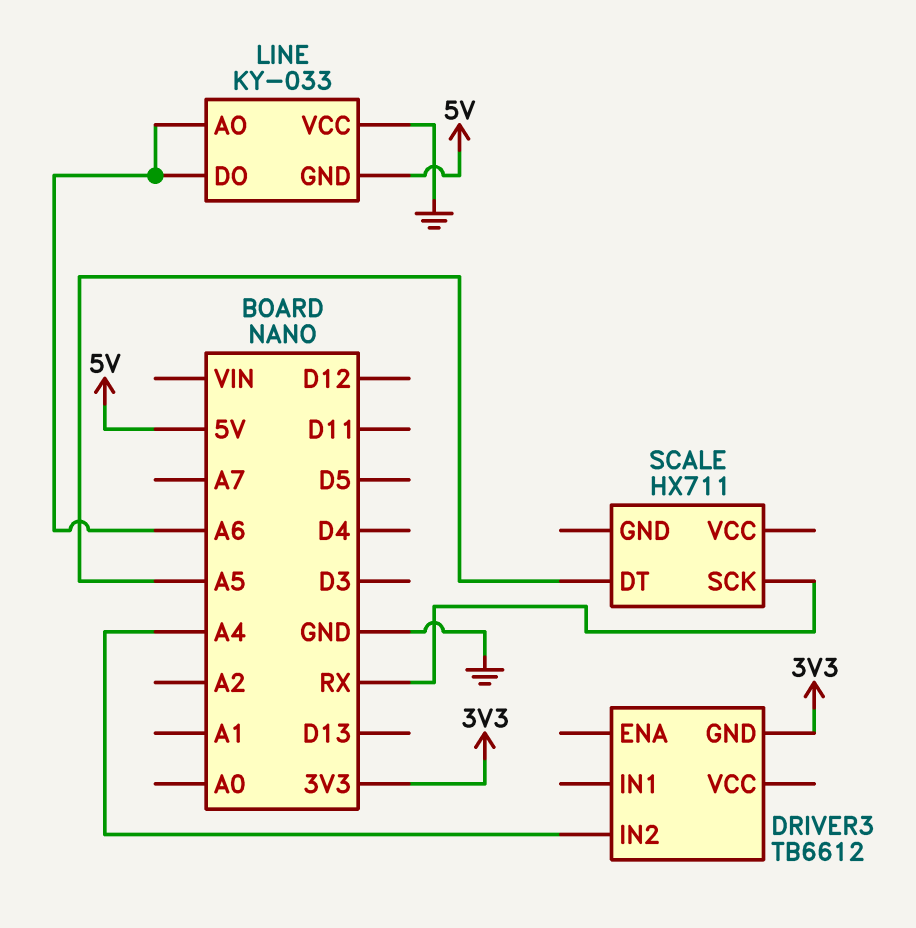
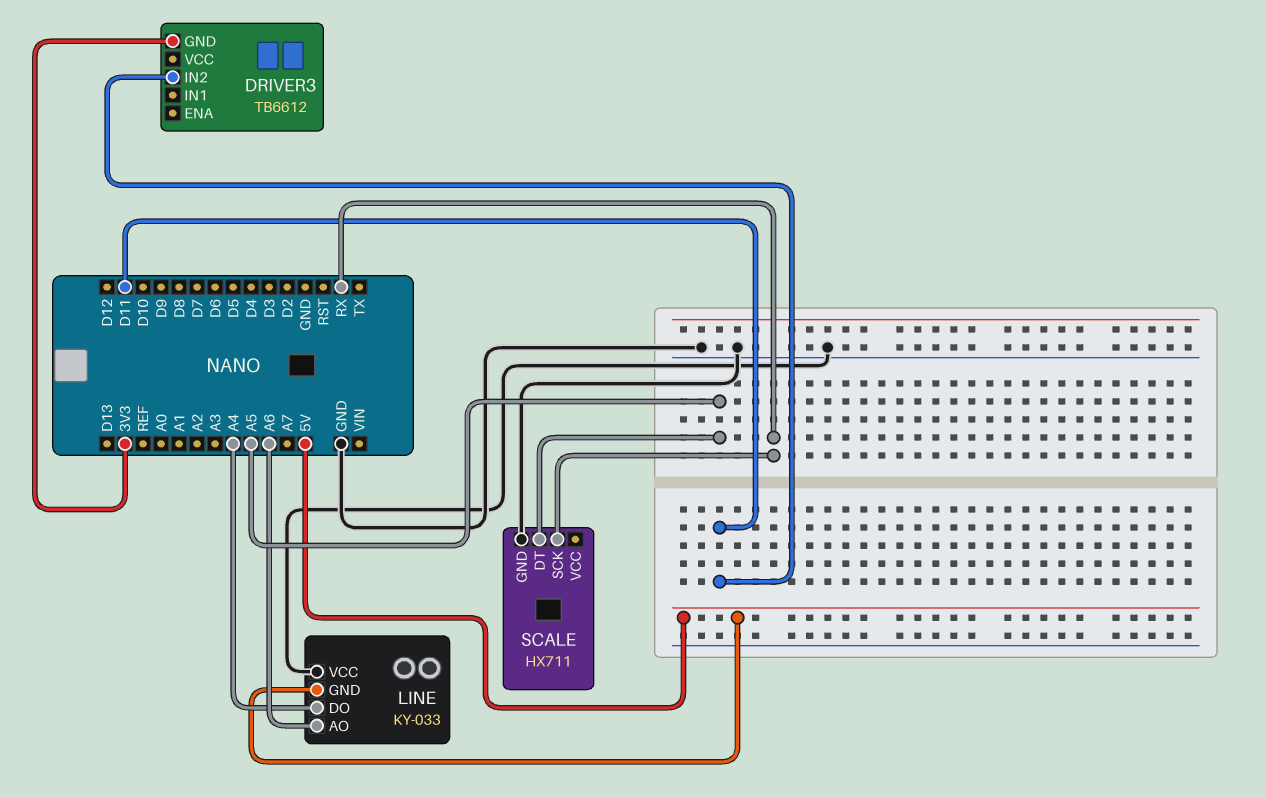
DRIVER3 pin IN2: A4 -> D11
LINE pin DO: A6 -> A4
SCALE pin GND: none -> GND

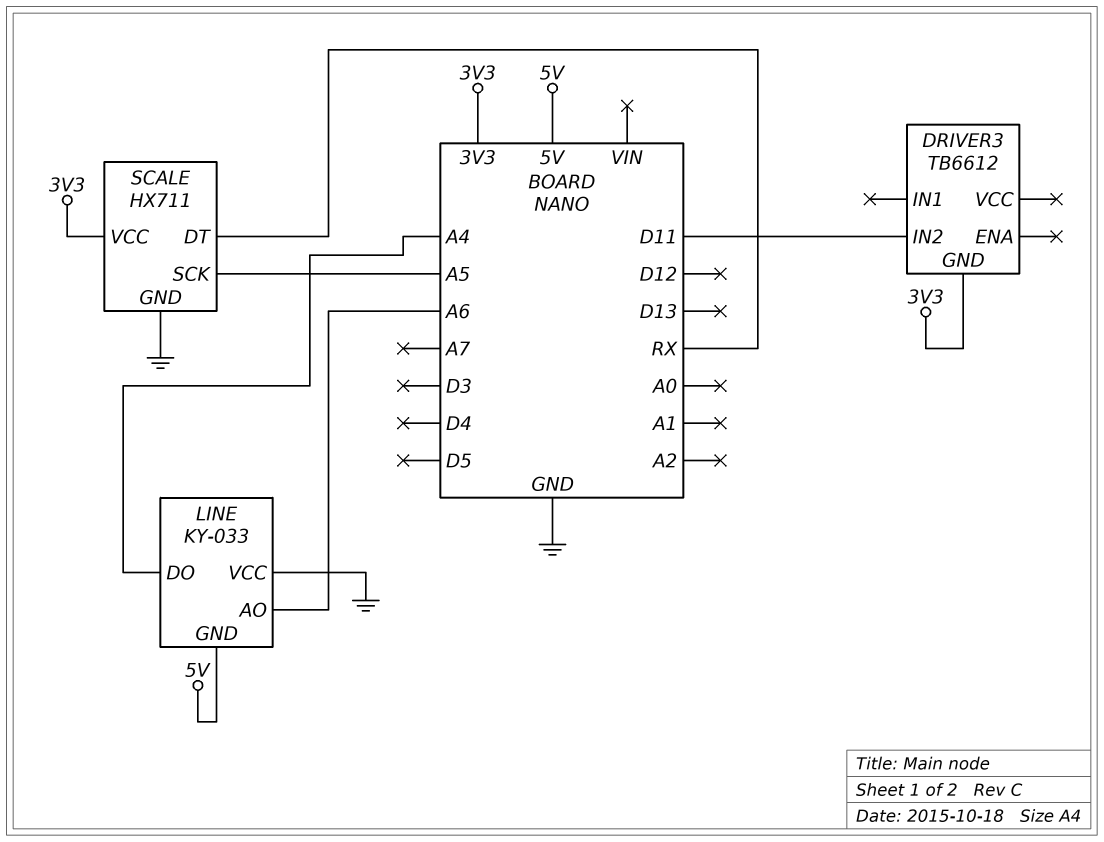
SCALE pin DT: A5 -> RX
SCALE pin SCK: RX -> A5
SCALE pin VCC: none -> 3V3

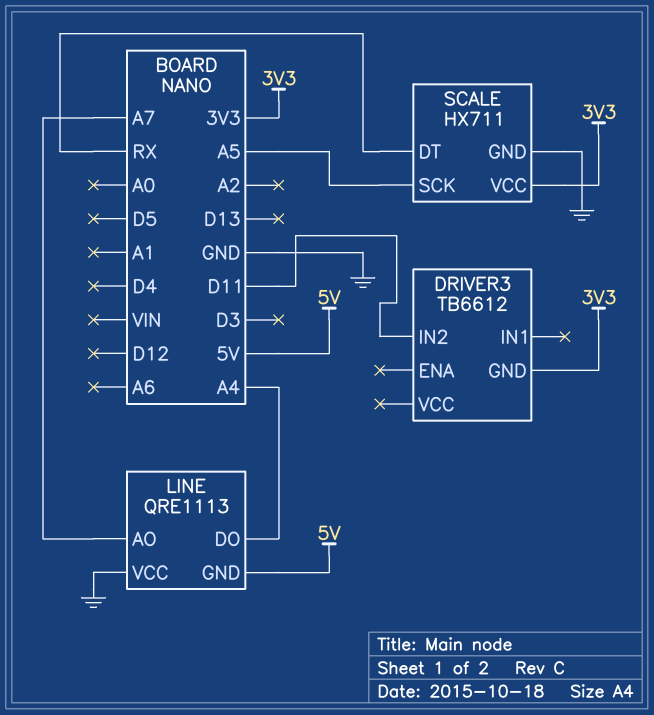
LINE: KY-033 -> QRE1113
LINE pin AO: A6 -> A7

